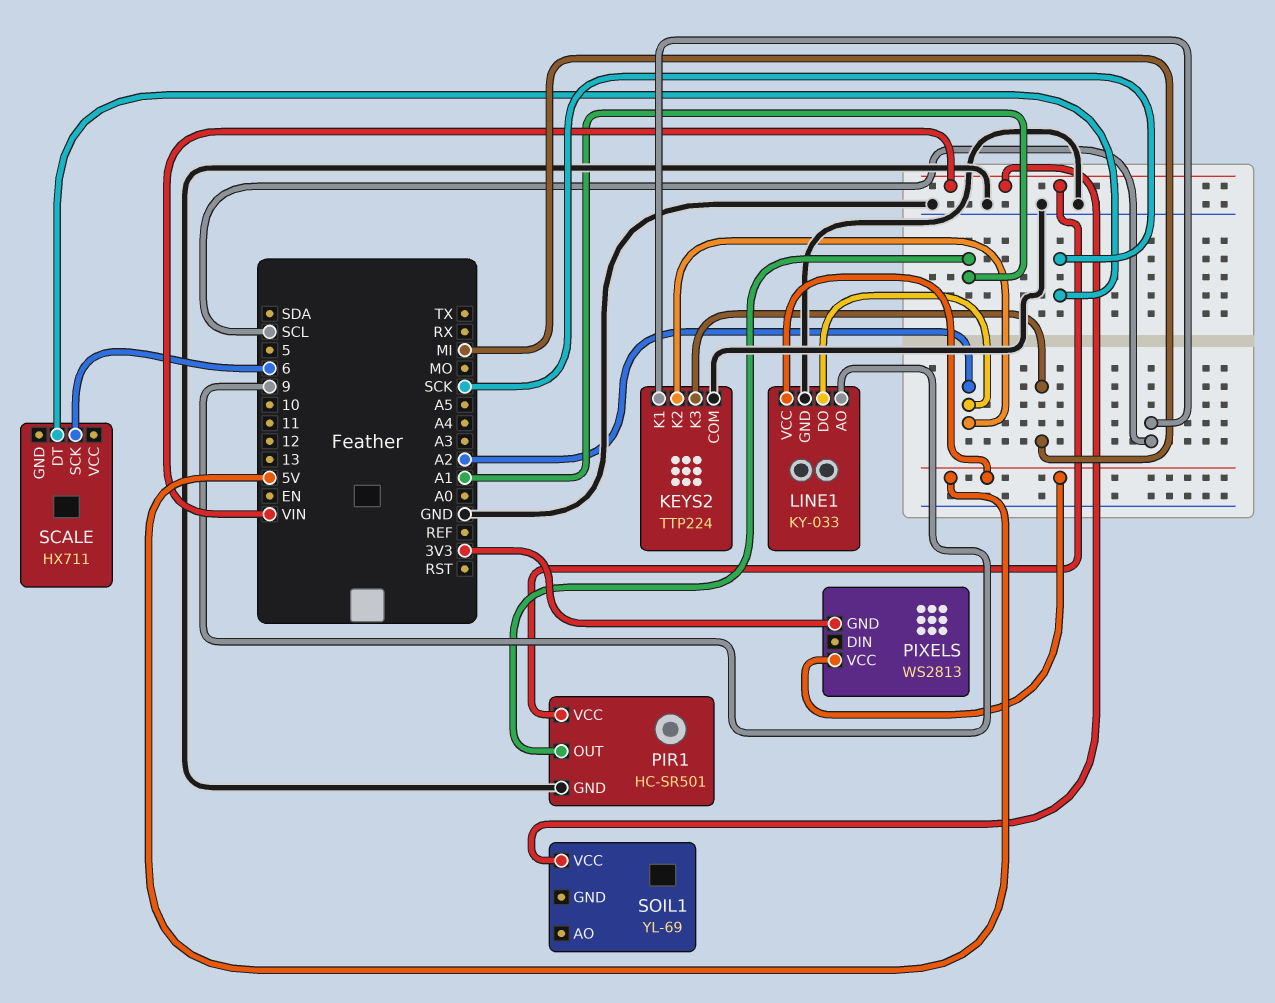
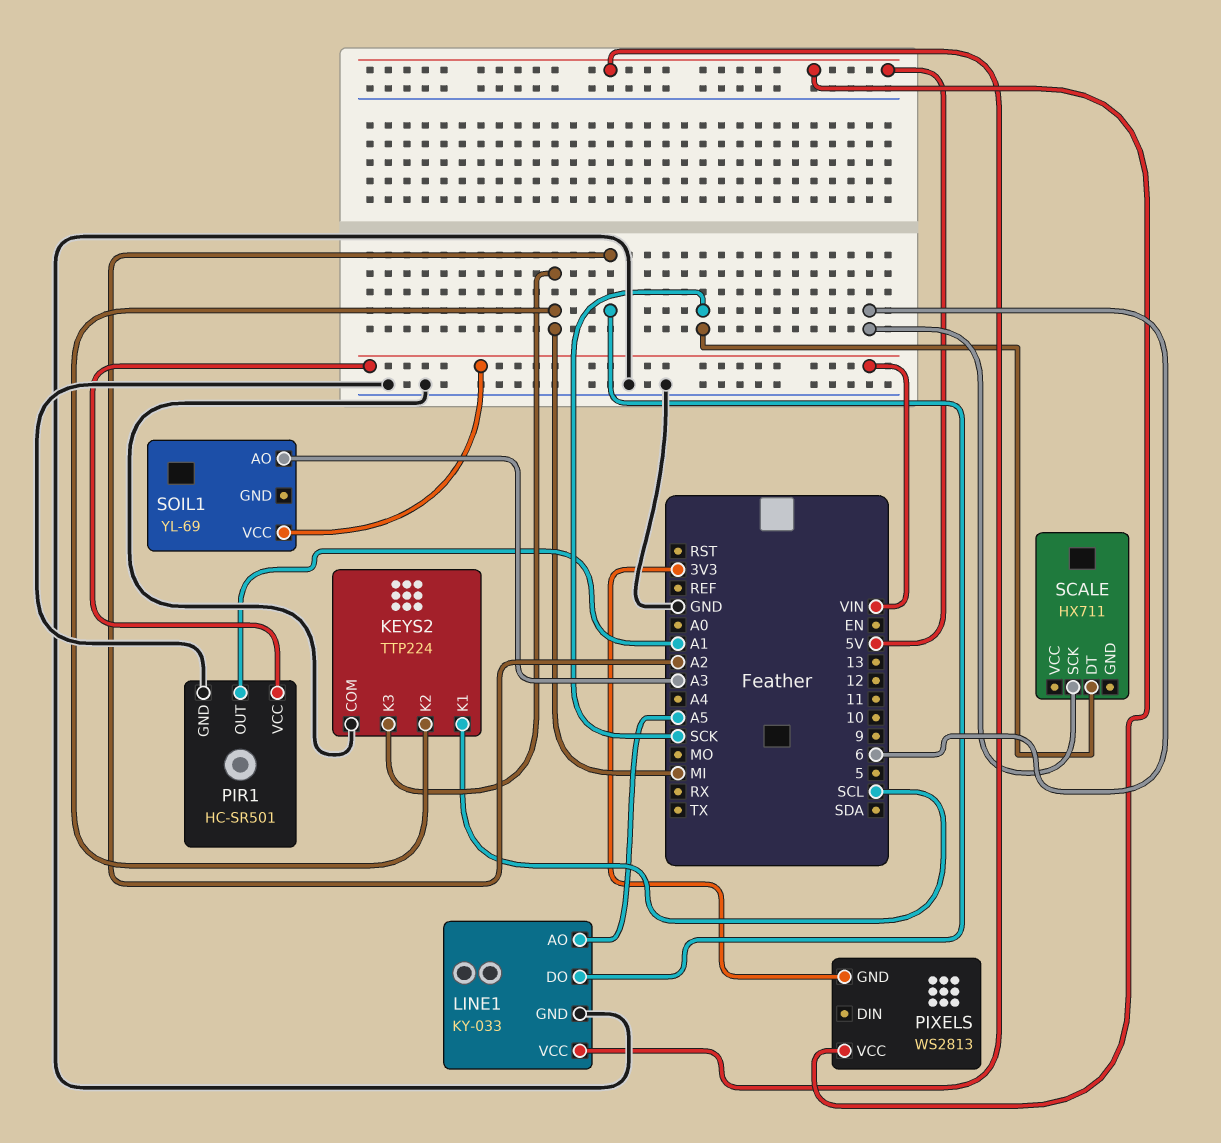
KEYS2 pin K2: A2 -> MI
LINE1 pin AO: 9 -> A5
SOIL1 pin AO: none -> A3

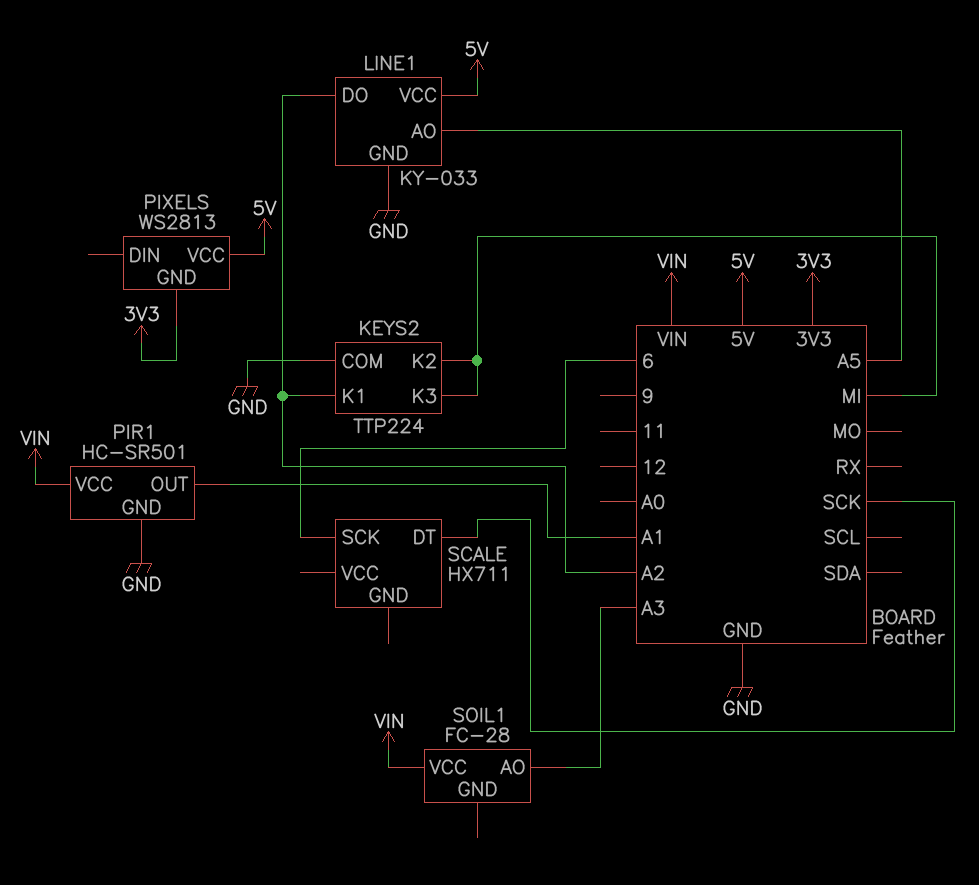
KEYS2 pin K1: SCL -> A2
SOIL1: YL-69 -> FC-28

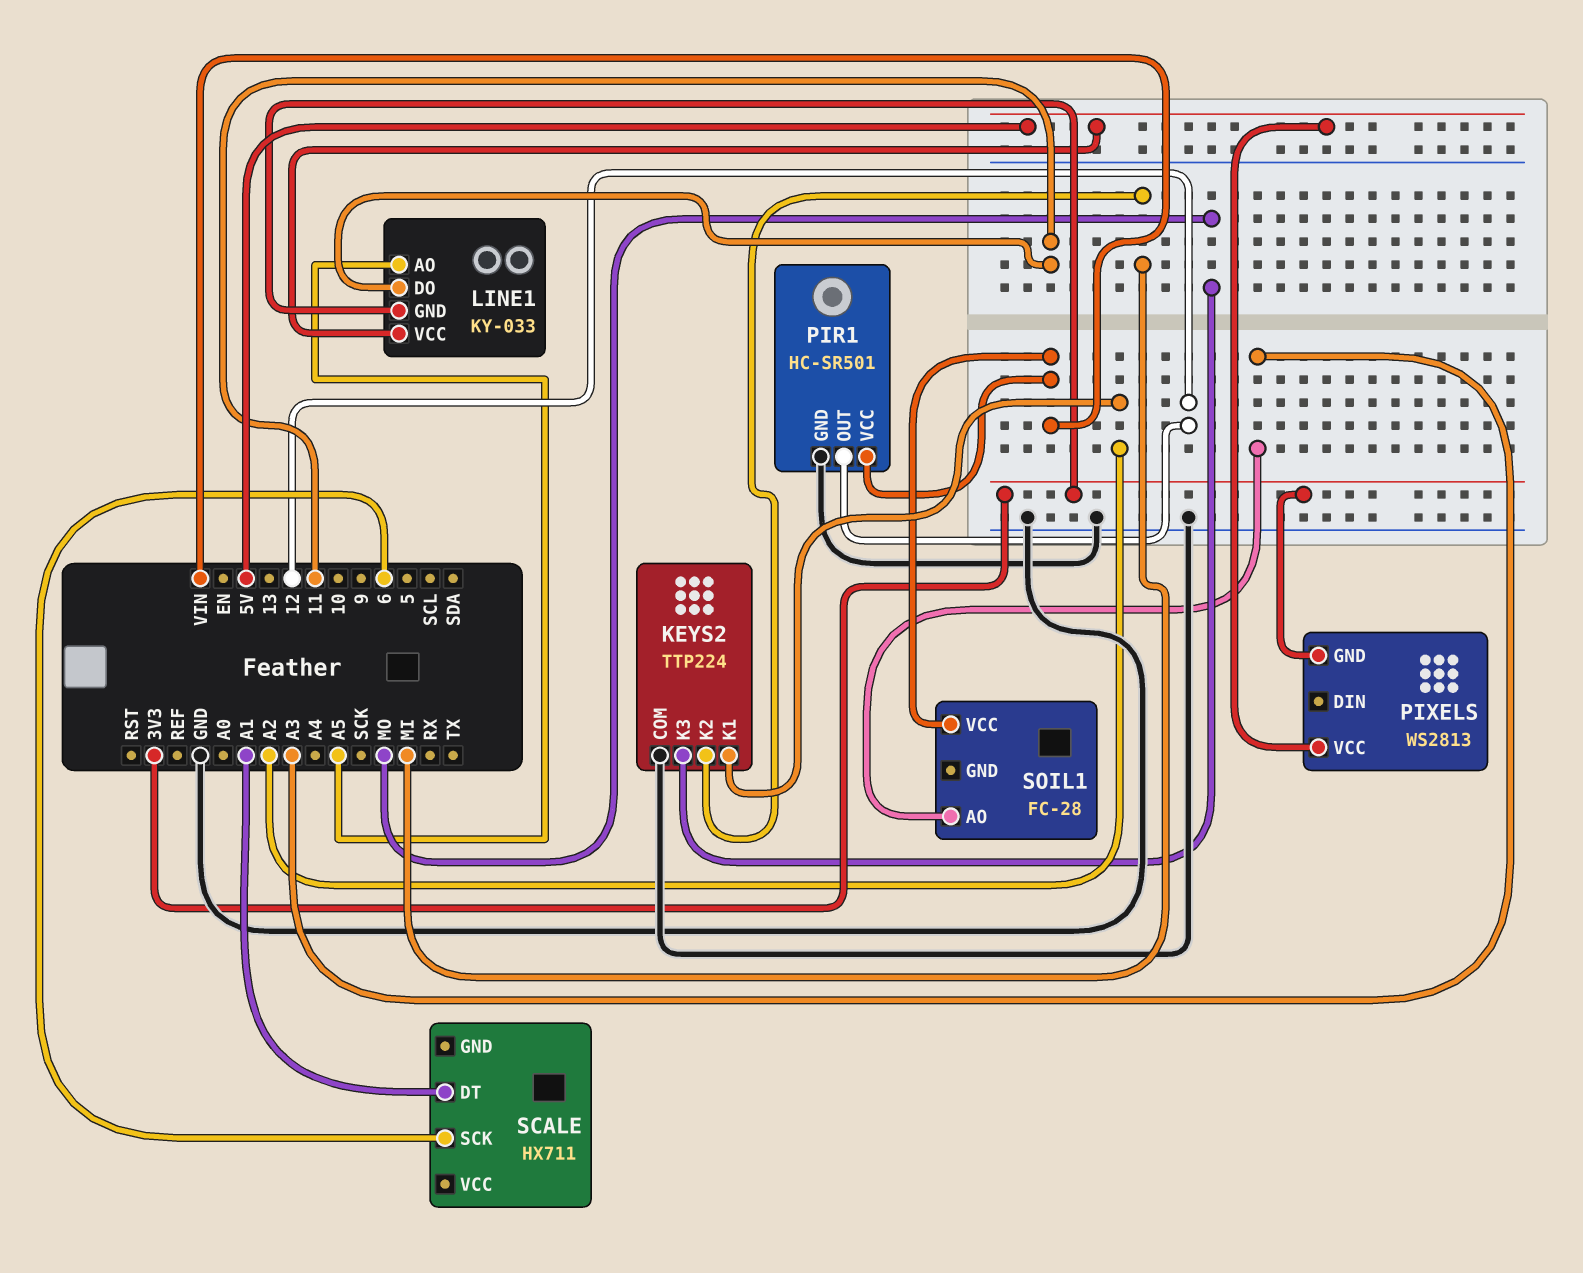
KEYS2 pin K3: MI -> MO
LINE1 pin DO: A2 -> 11
LINE1 pin GND: GND -> 3V3
PIR1 pin OUT: A1 -> 12
SCALE pin DT: SCK -> A1

